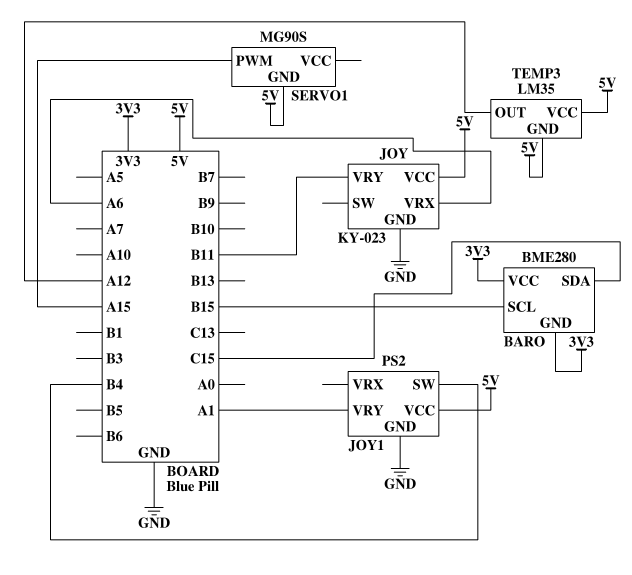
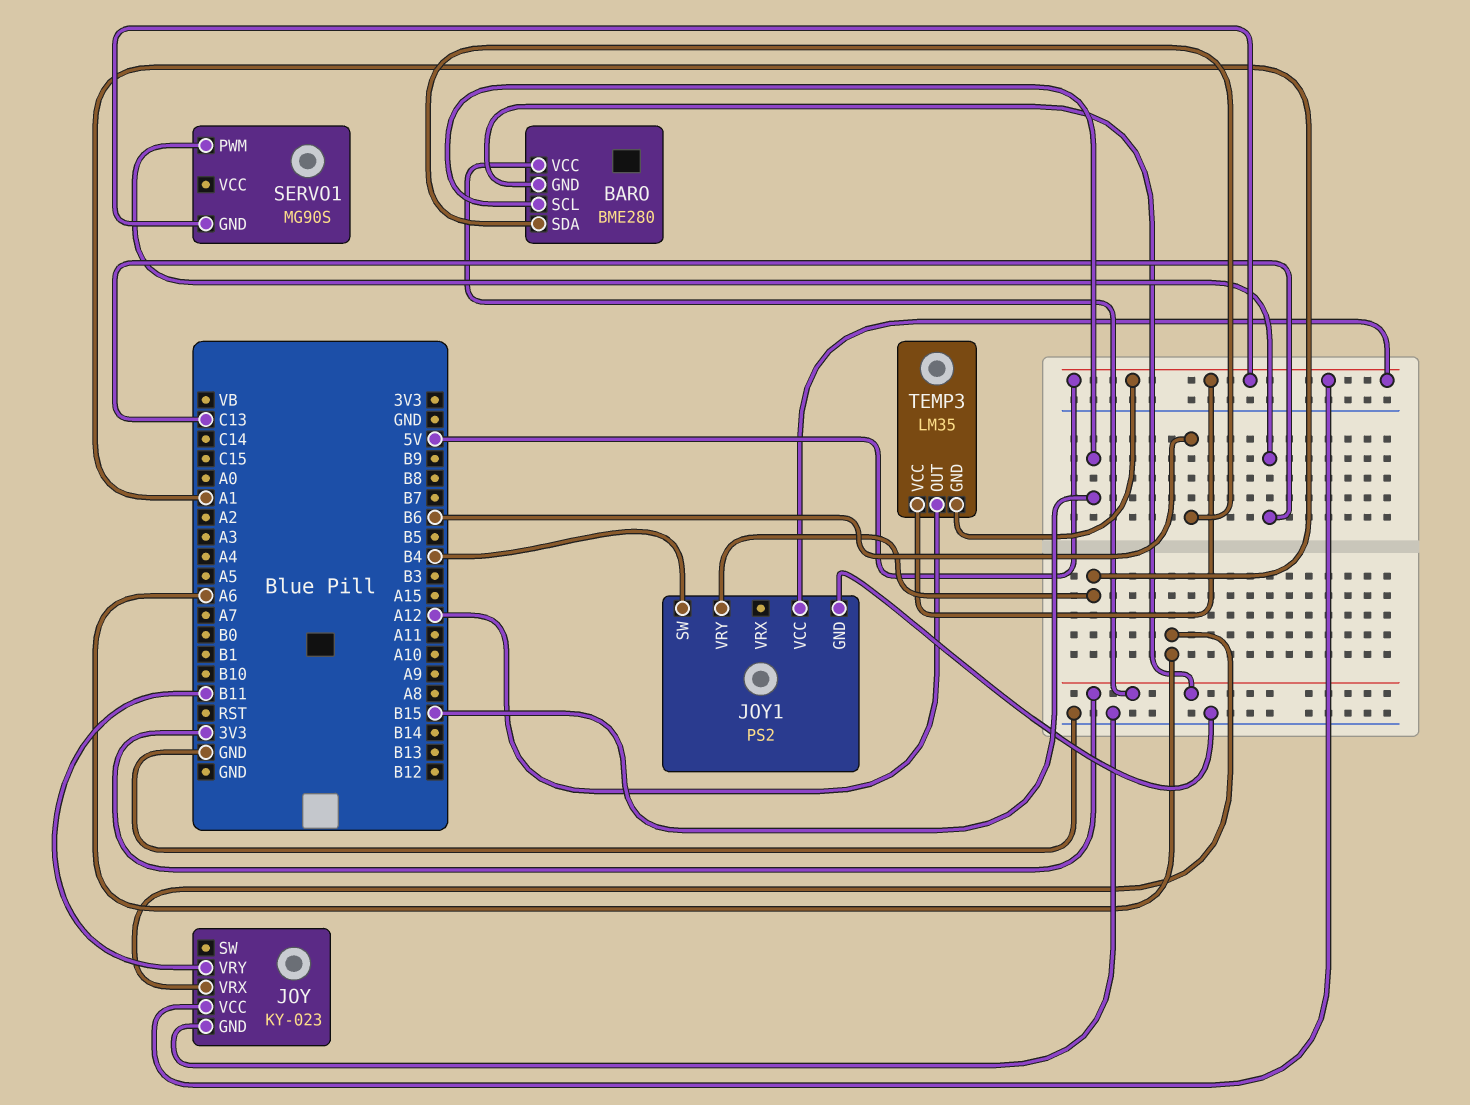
BARO pin SDA: C15 -> B6
SERVO1 pin PWM: A15 -> C13

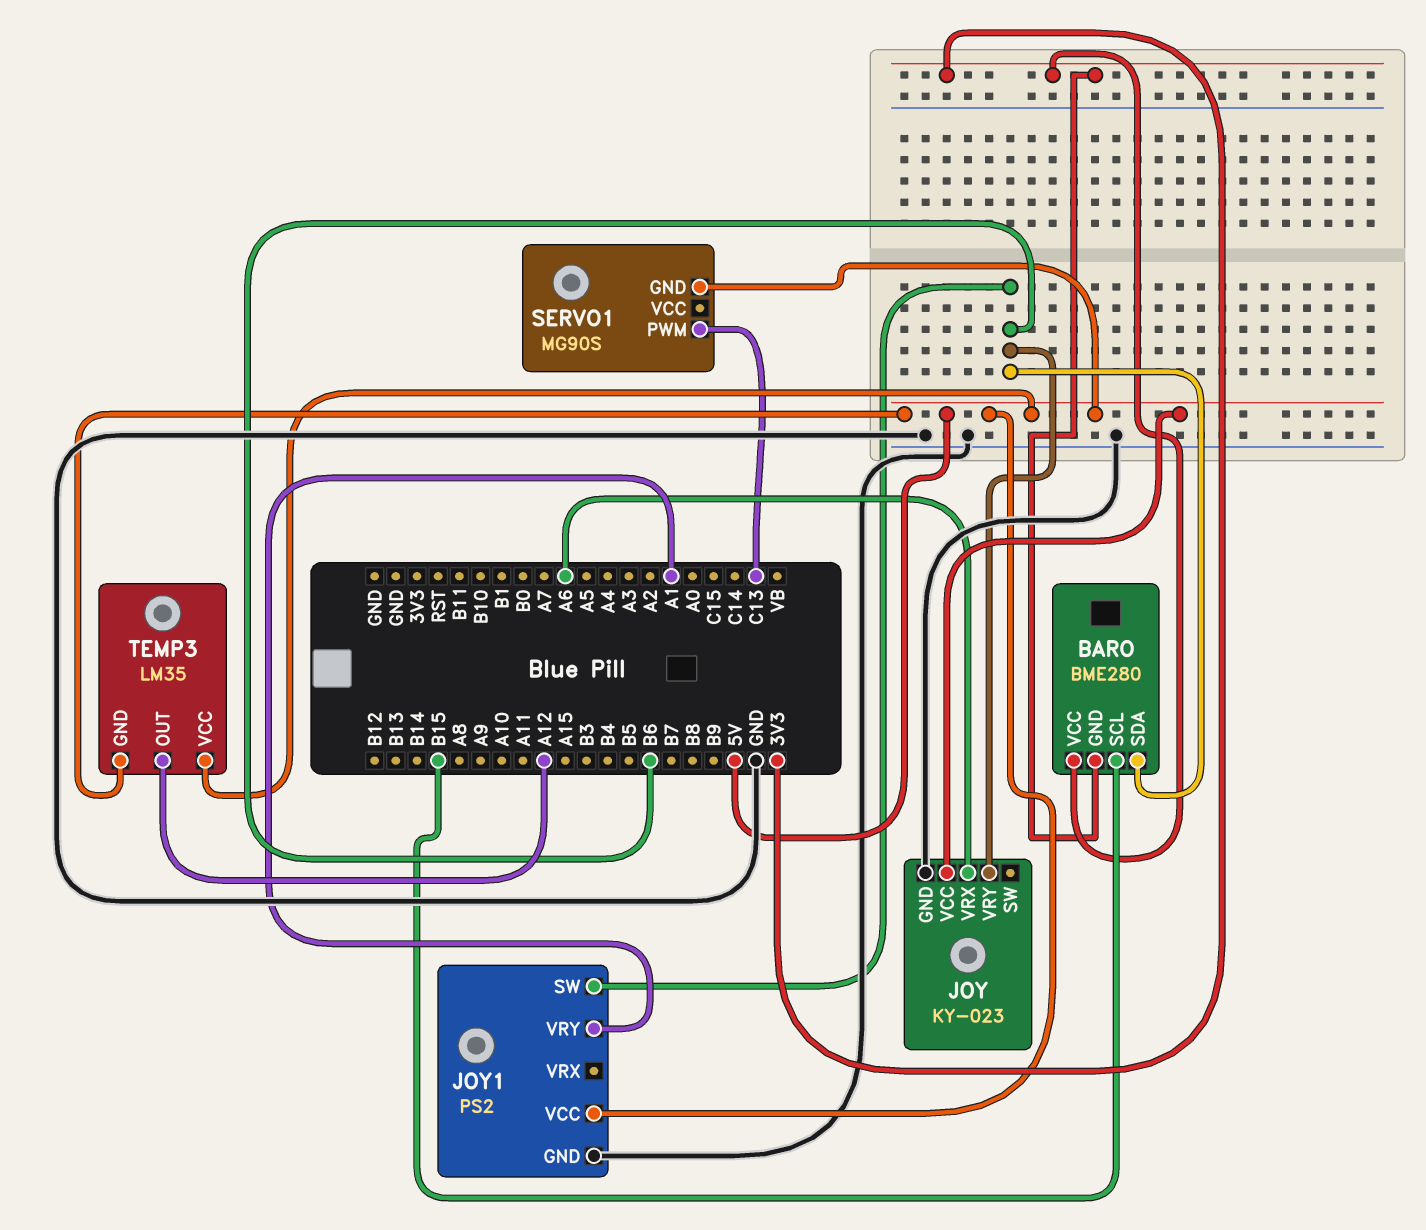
JOY pin VRY: B11 -> B6
JOY1 pin SW: B4 -> B6

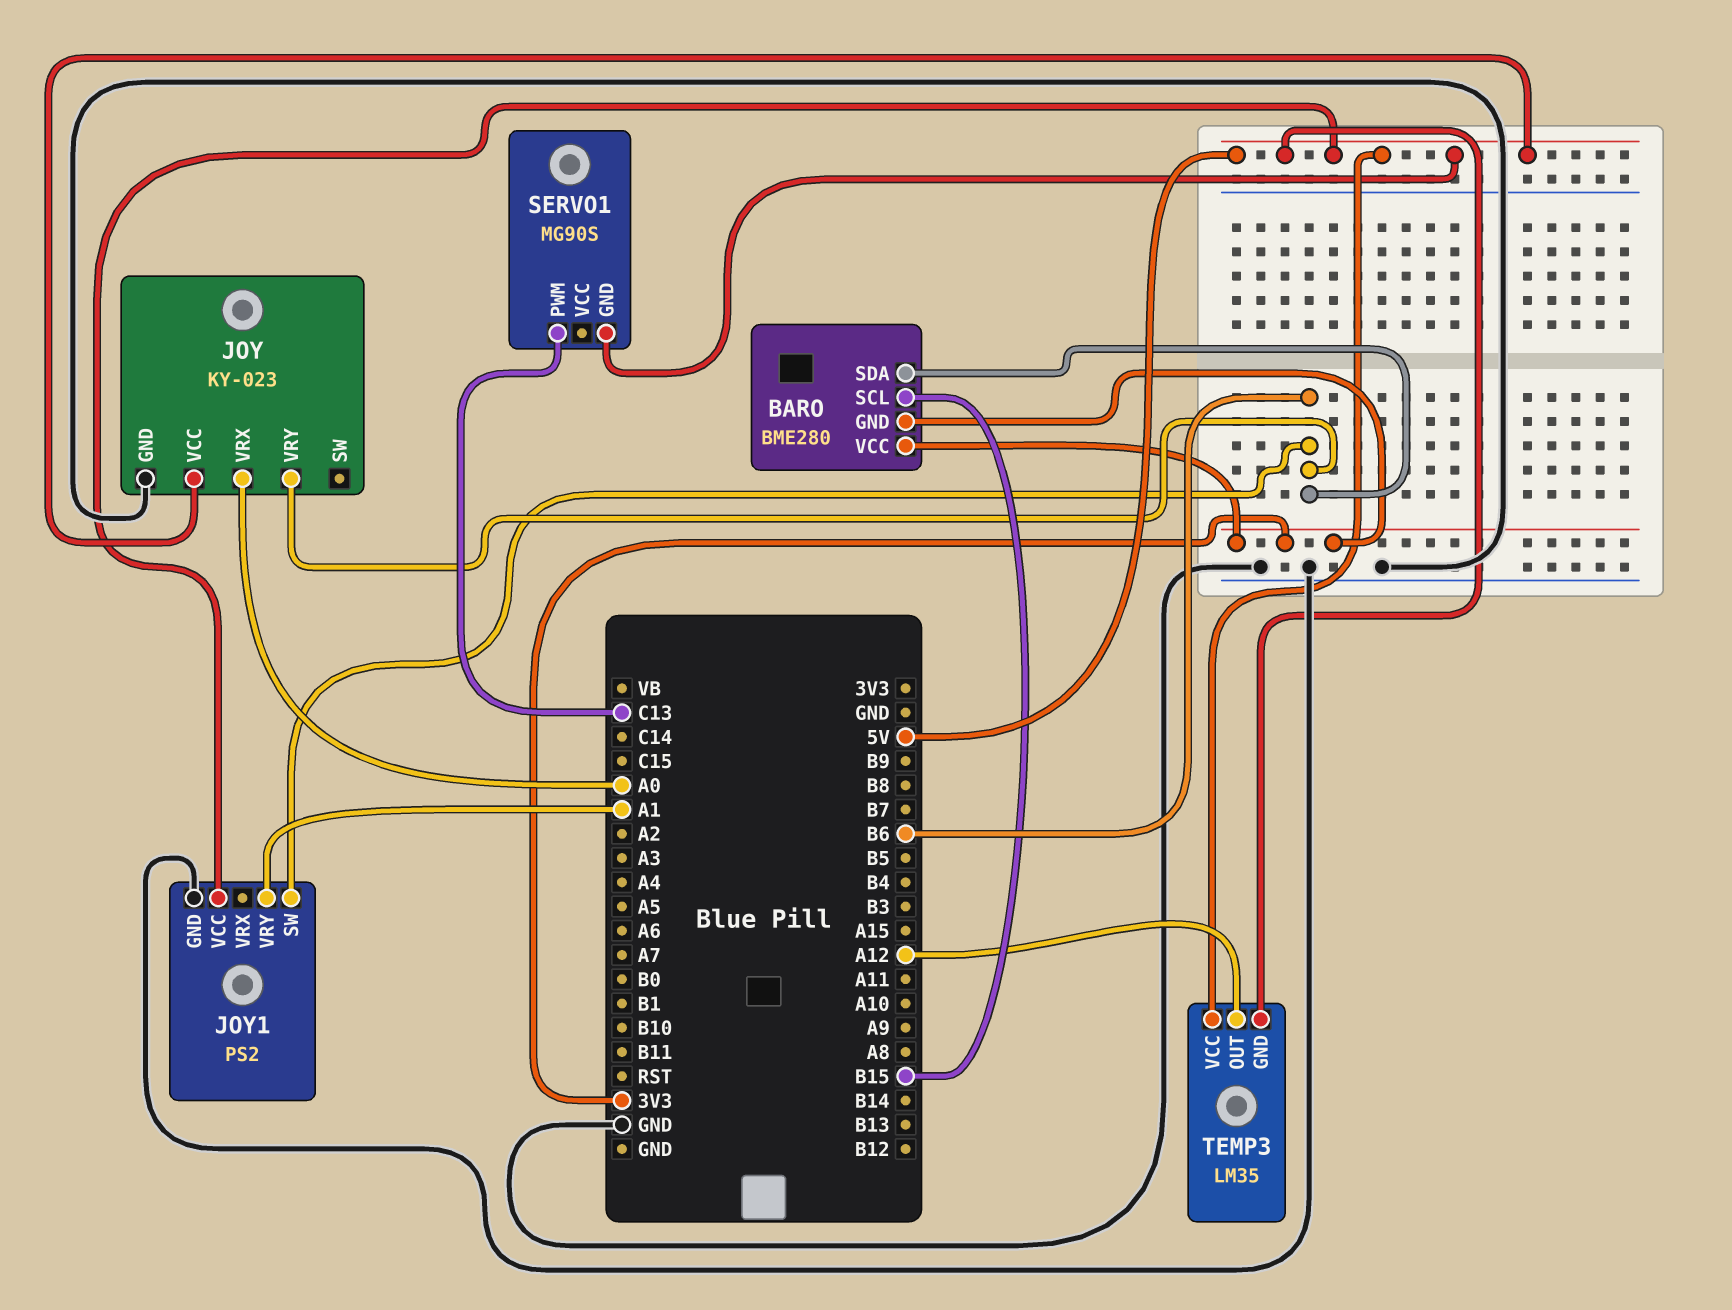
JOY pin VRX: A6 -> A0

